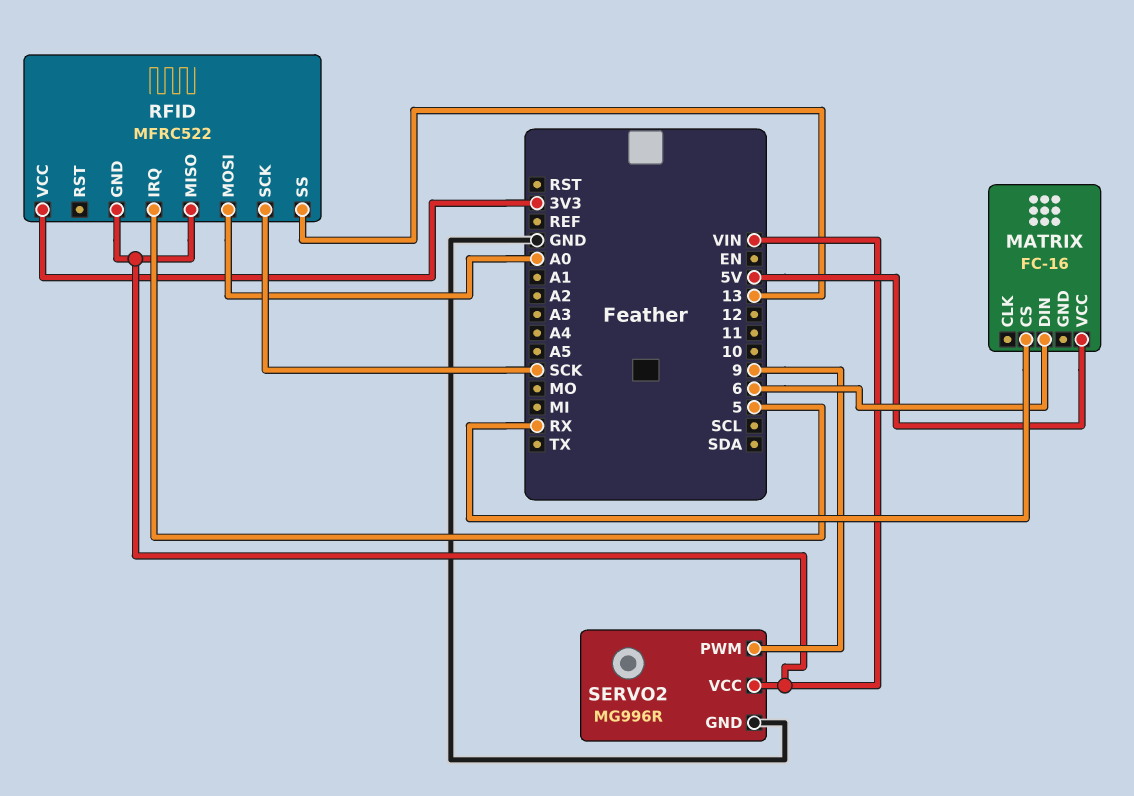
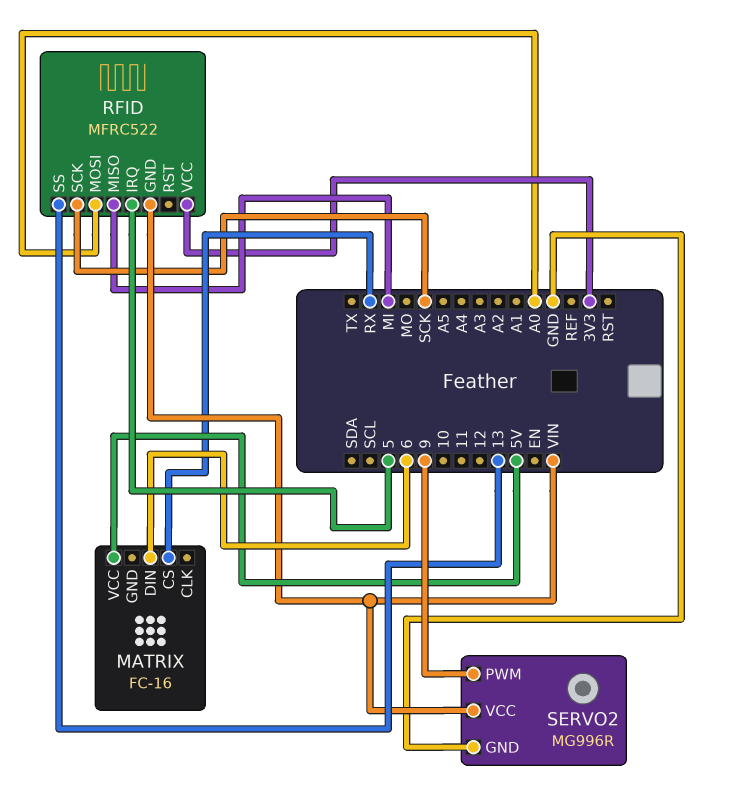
RFID pin MISO: VIN -> MI

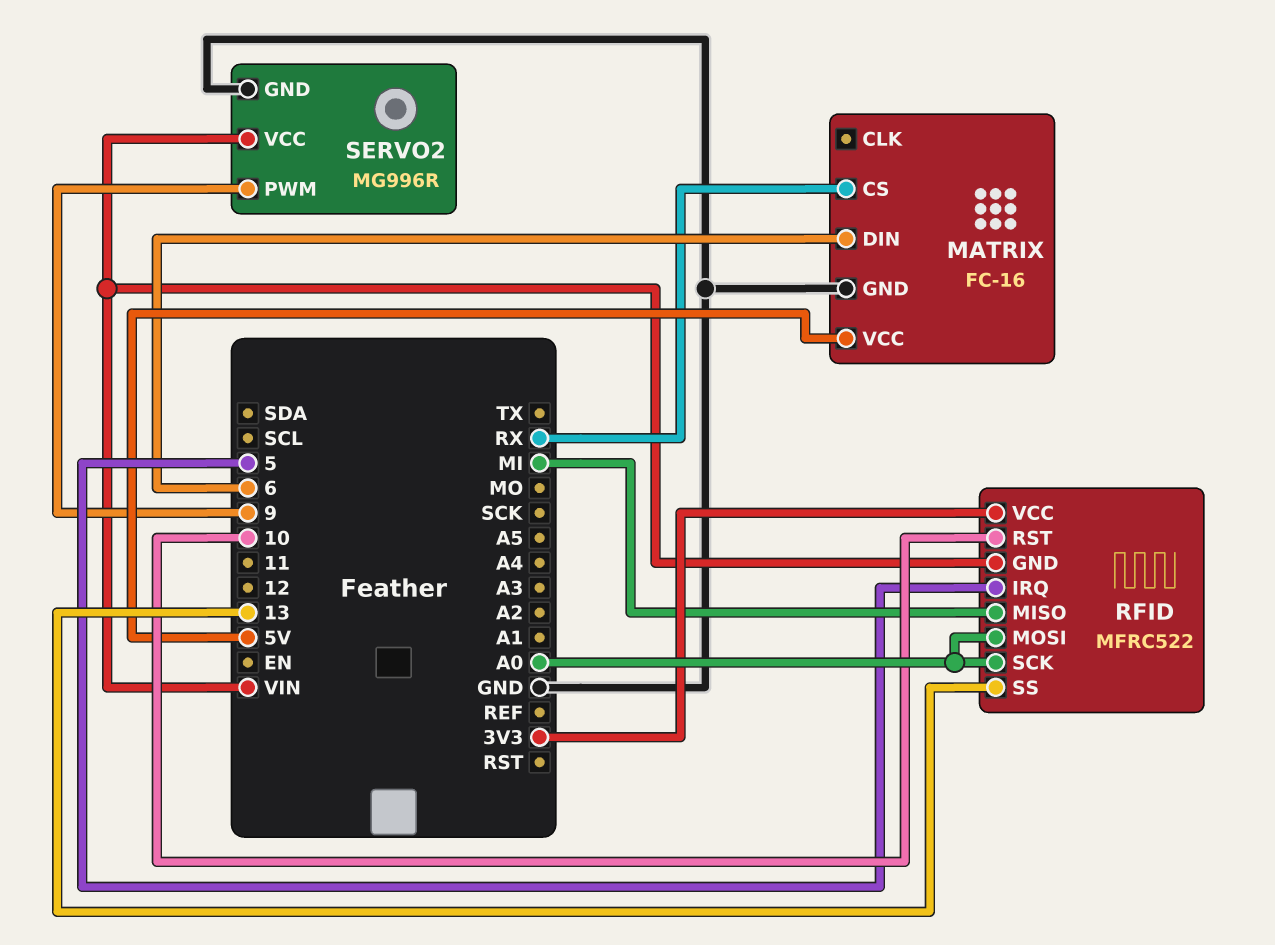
MATRIX pin GND: none -> GND
RFID pin RST: none -> 10
RFID pin SCK: SCK -> A0

